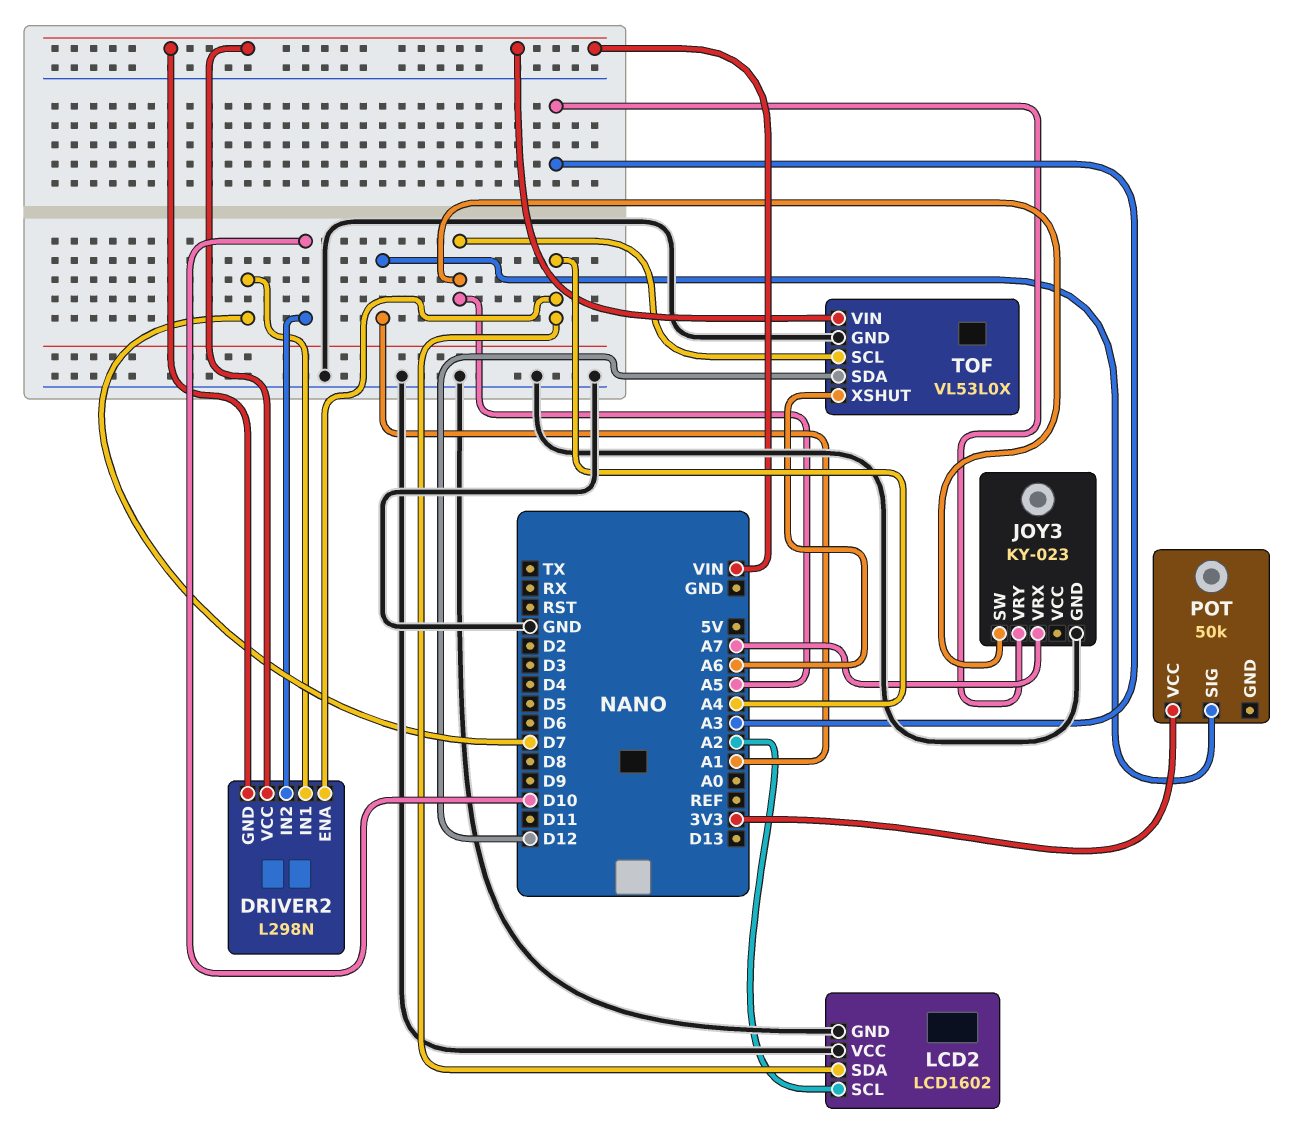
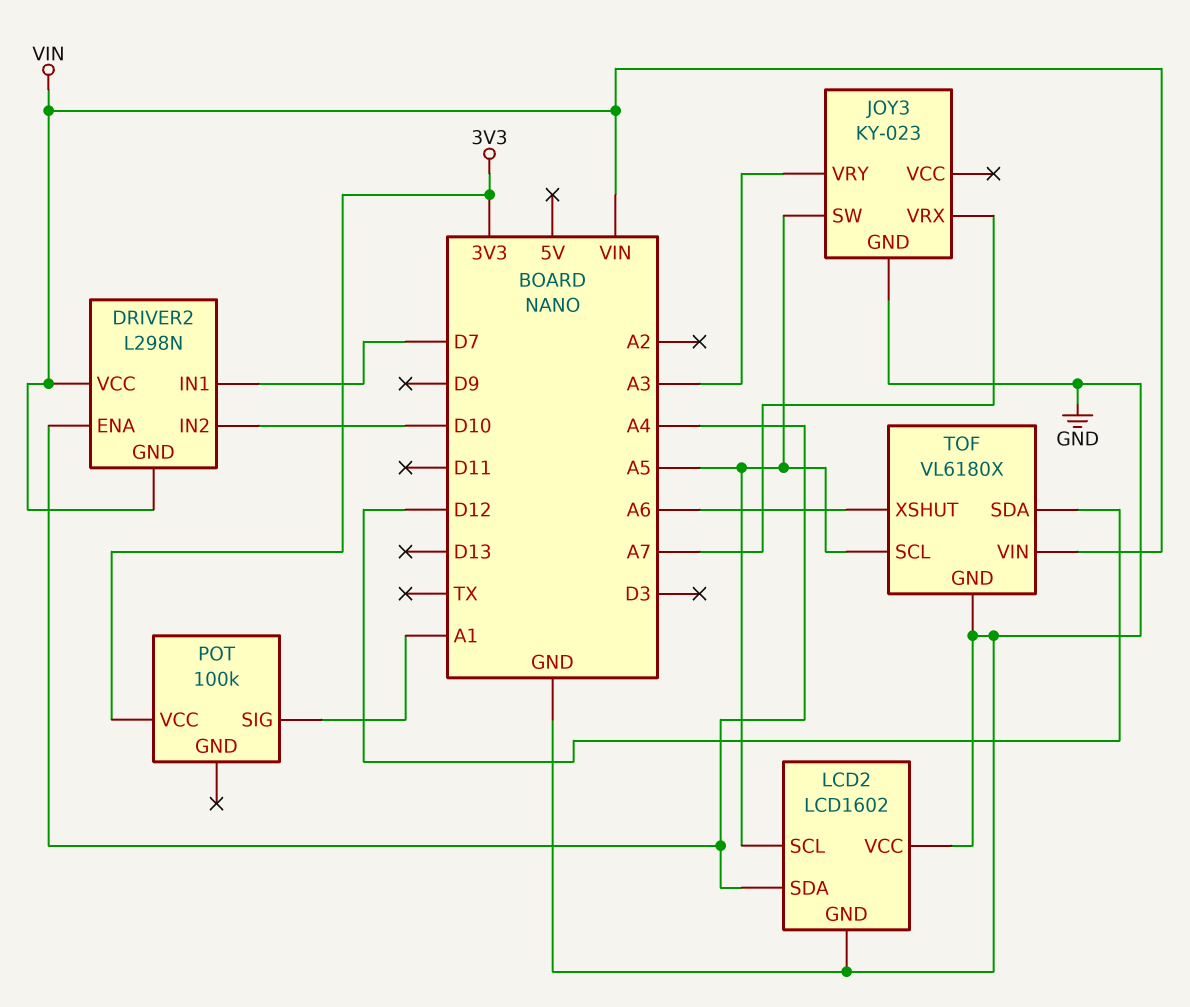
LCD2 pin SCL: A2 -> A5
POT: 50k -> 100k
TOF: VL53L0X -> VL6180X

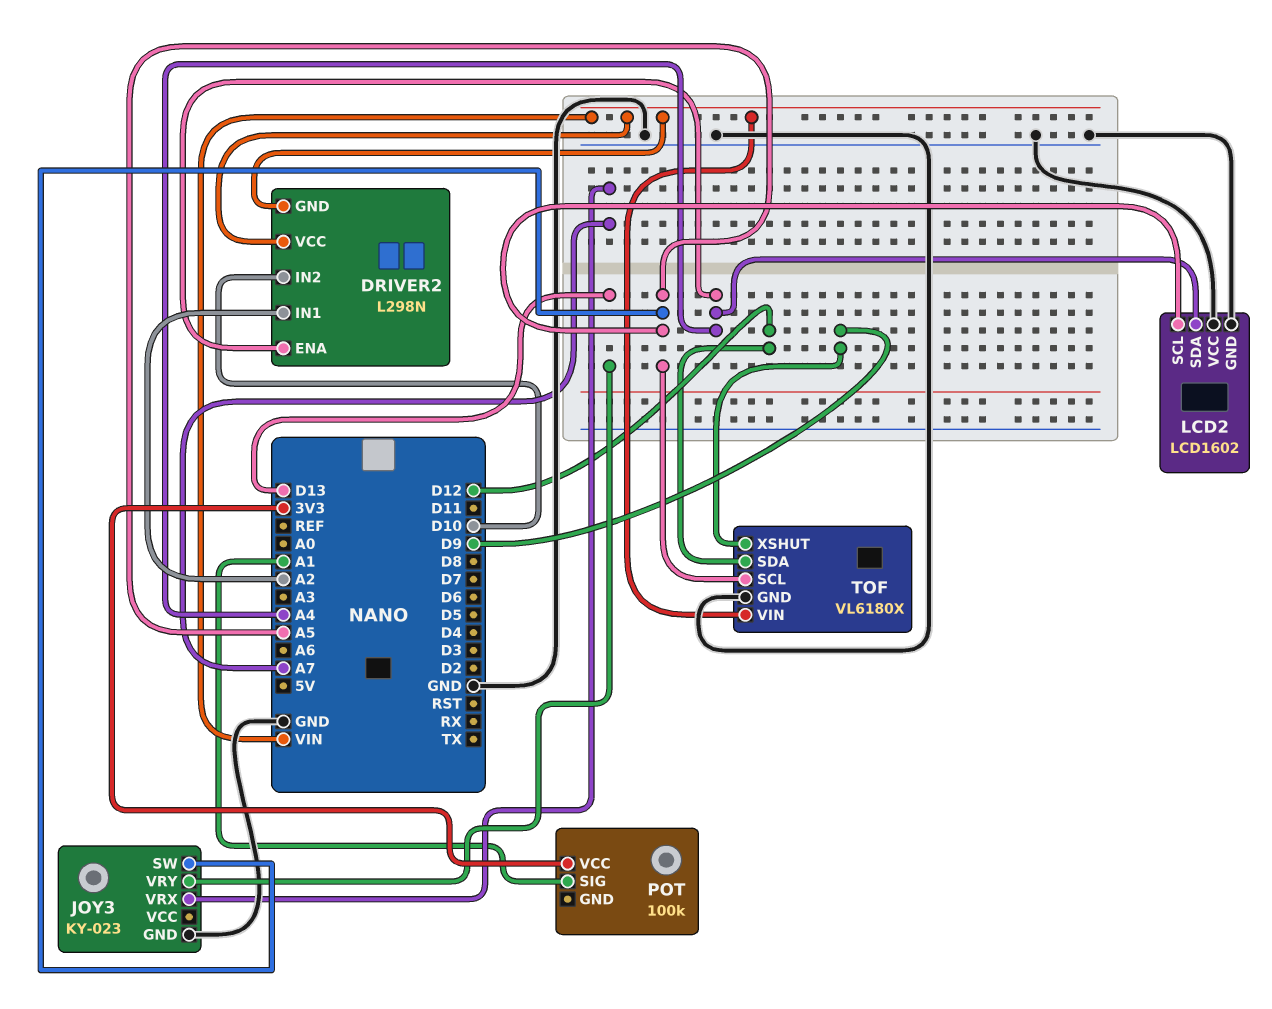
DRIVER2 pin IN1: D7 -> A2
JOY3 pin VRY: A3 -> D13
TOF pin XSHUT: A6 -> D9

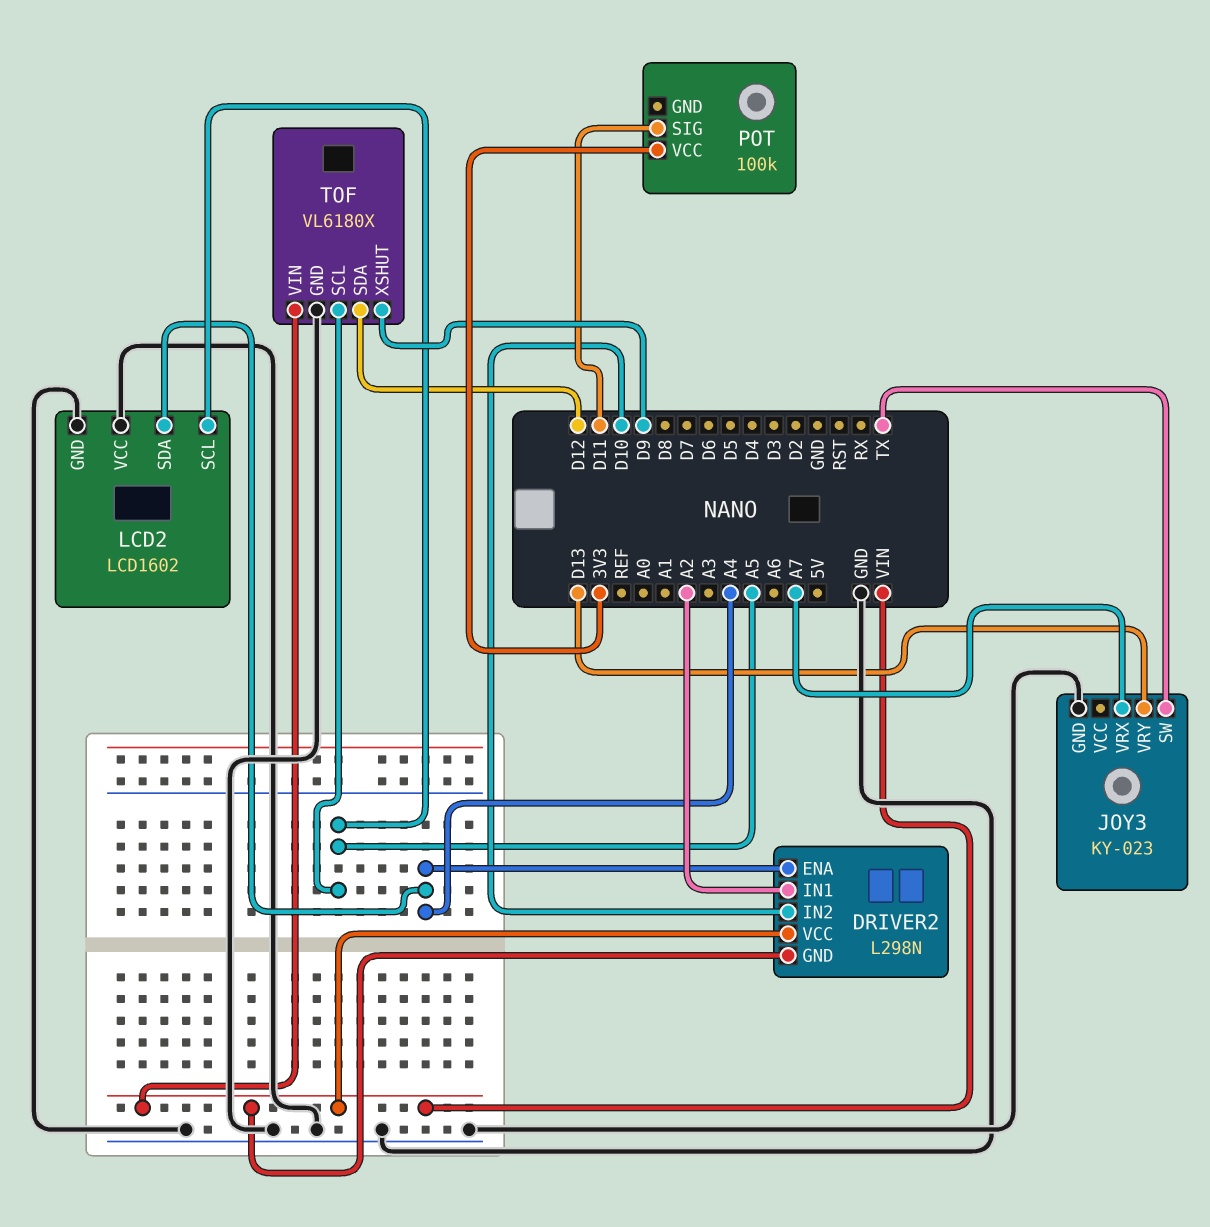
JOY3 pin SW: A5 -> TX
POT pin SIG: A1 -> D11

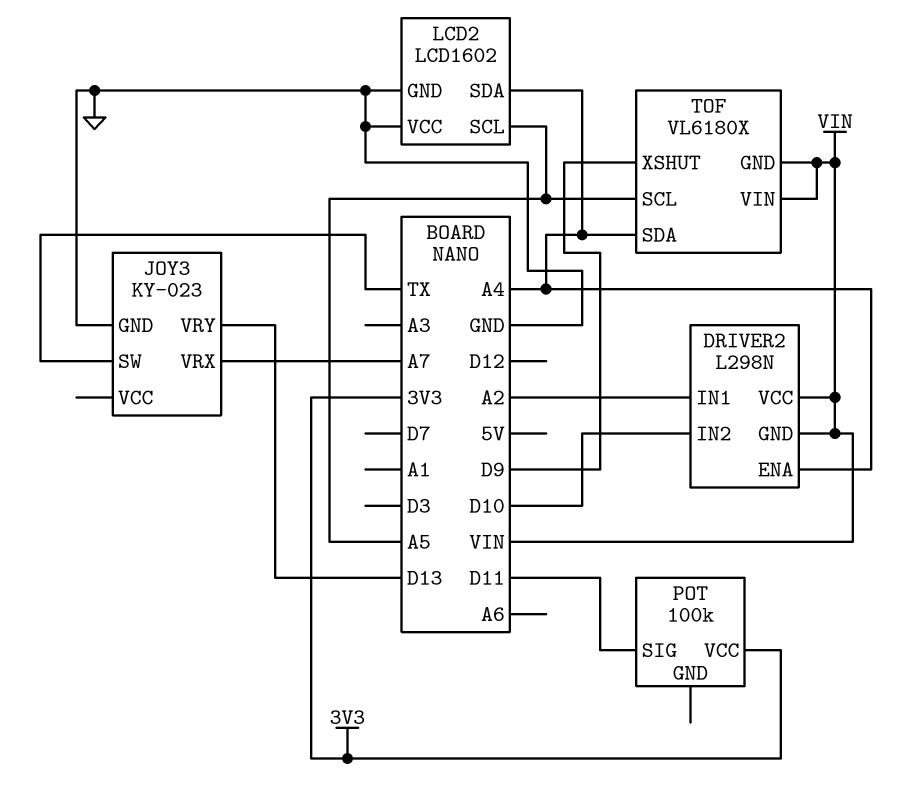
TOF pin GND: GND -> VIN
TOF pin SDA: D12 -> A4

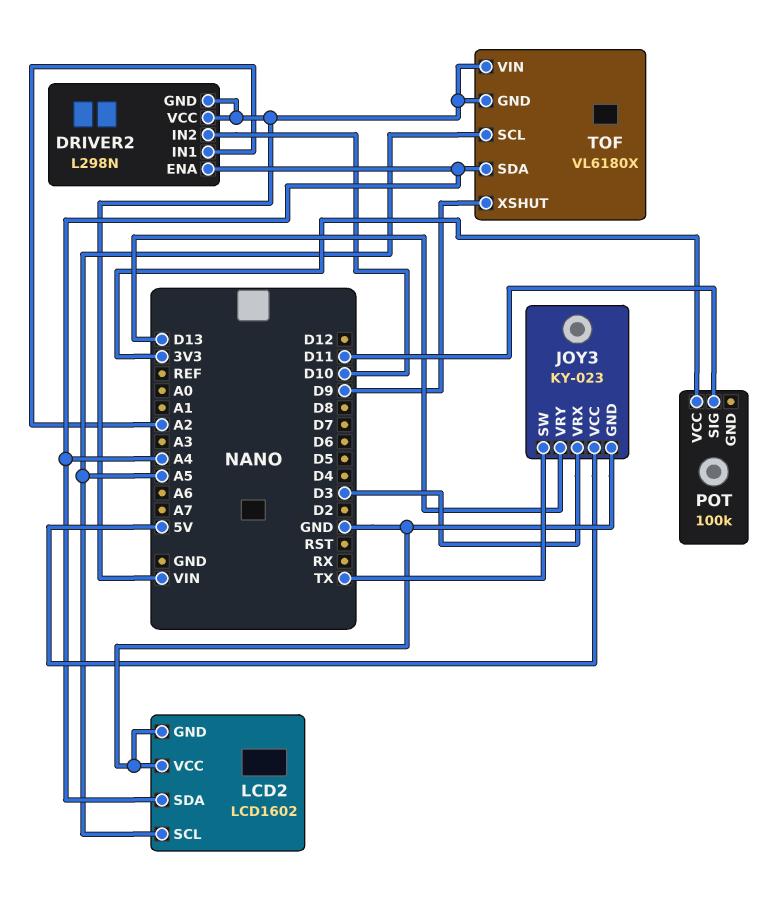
JOY3 pin VCC: none -> 5V
JOY3 pin VRX: A7 -> D3

